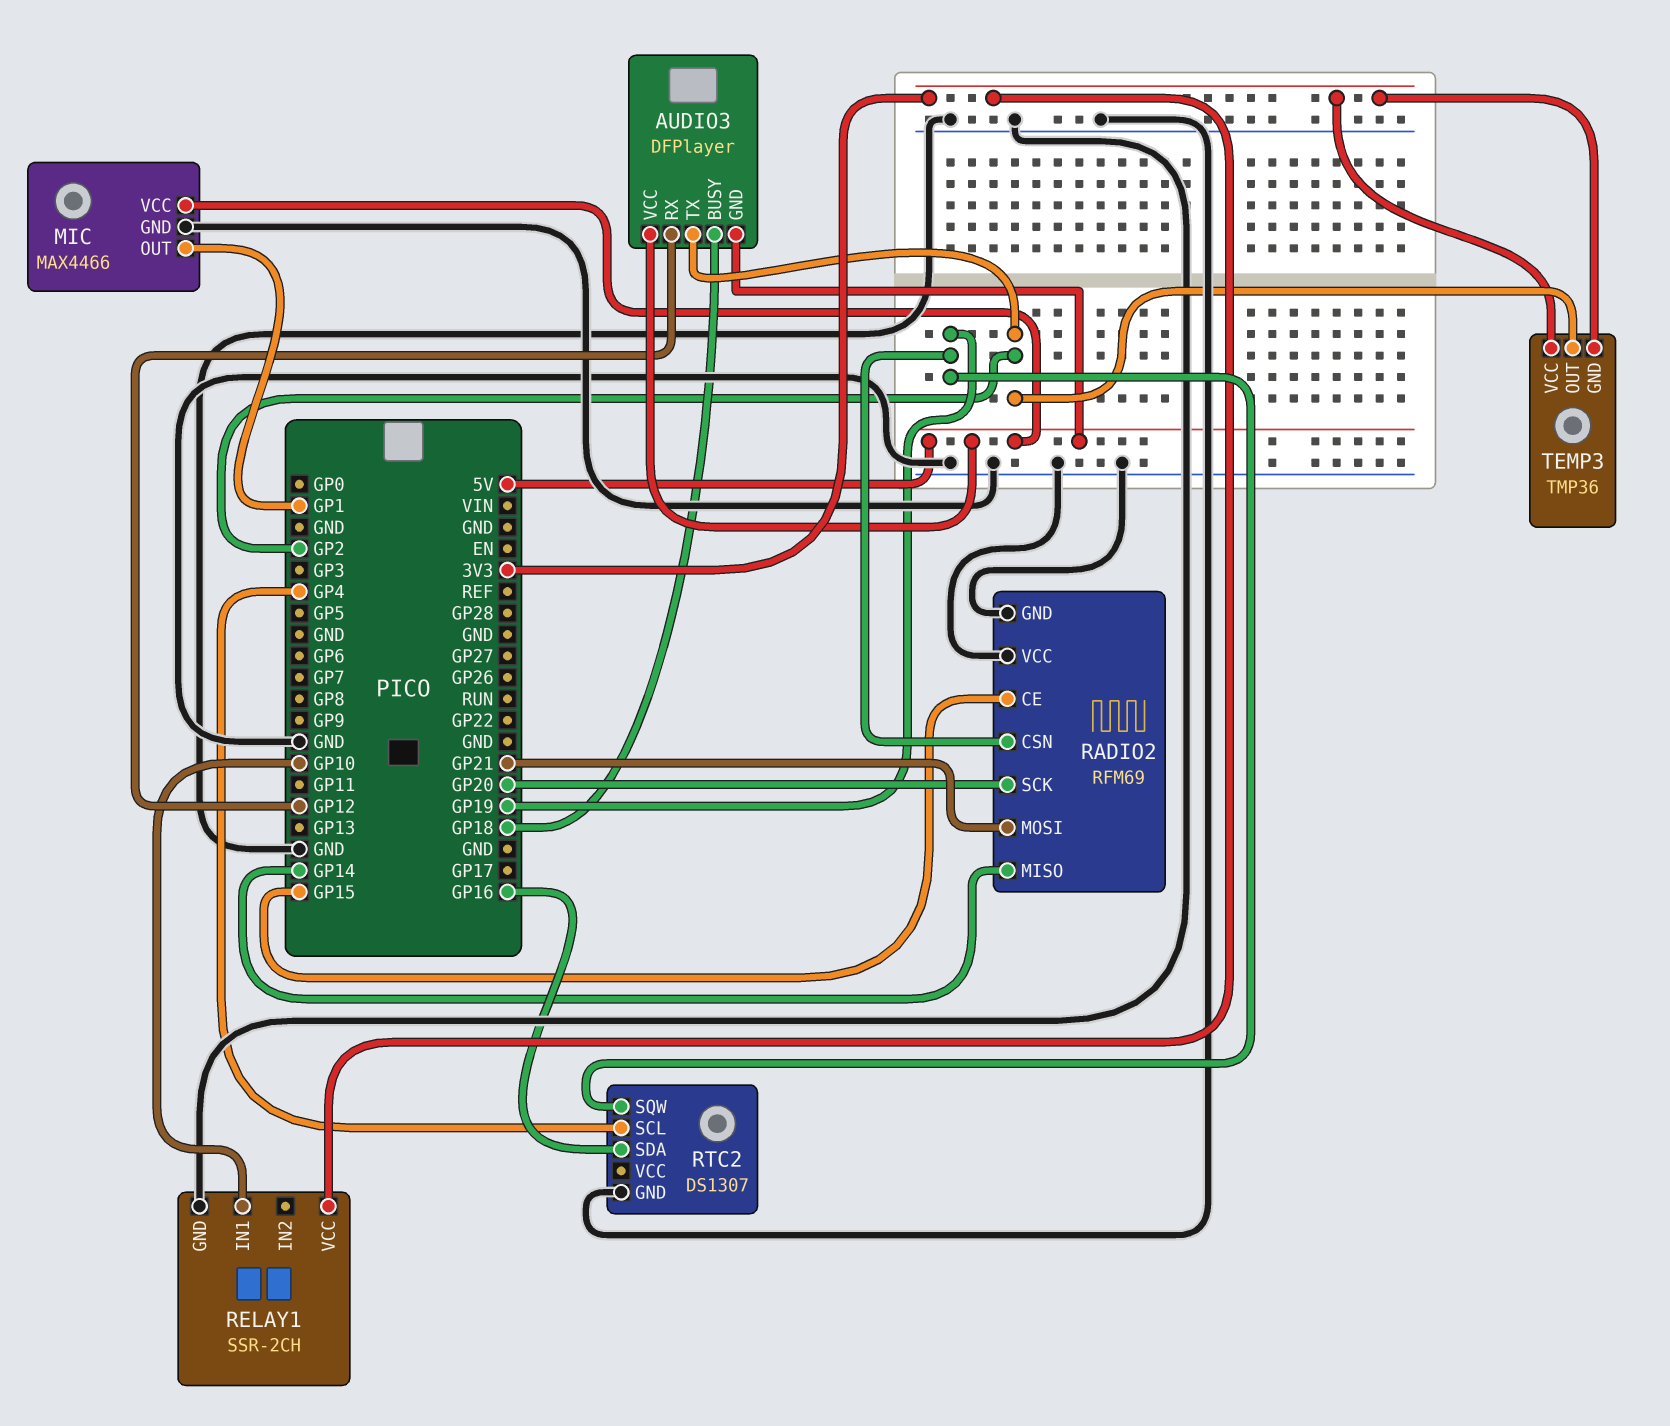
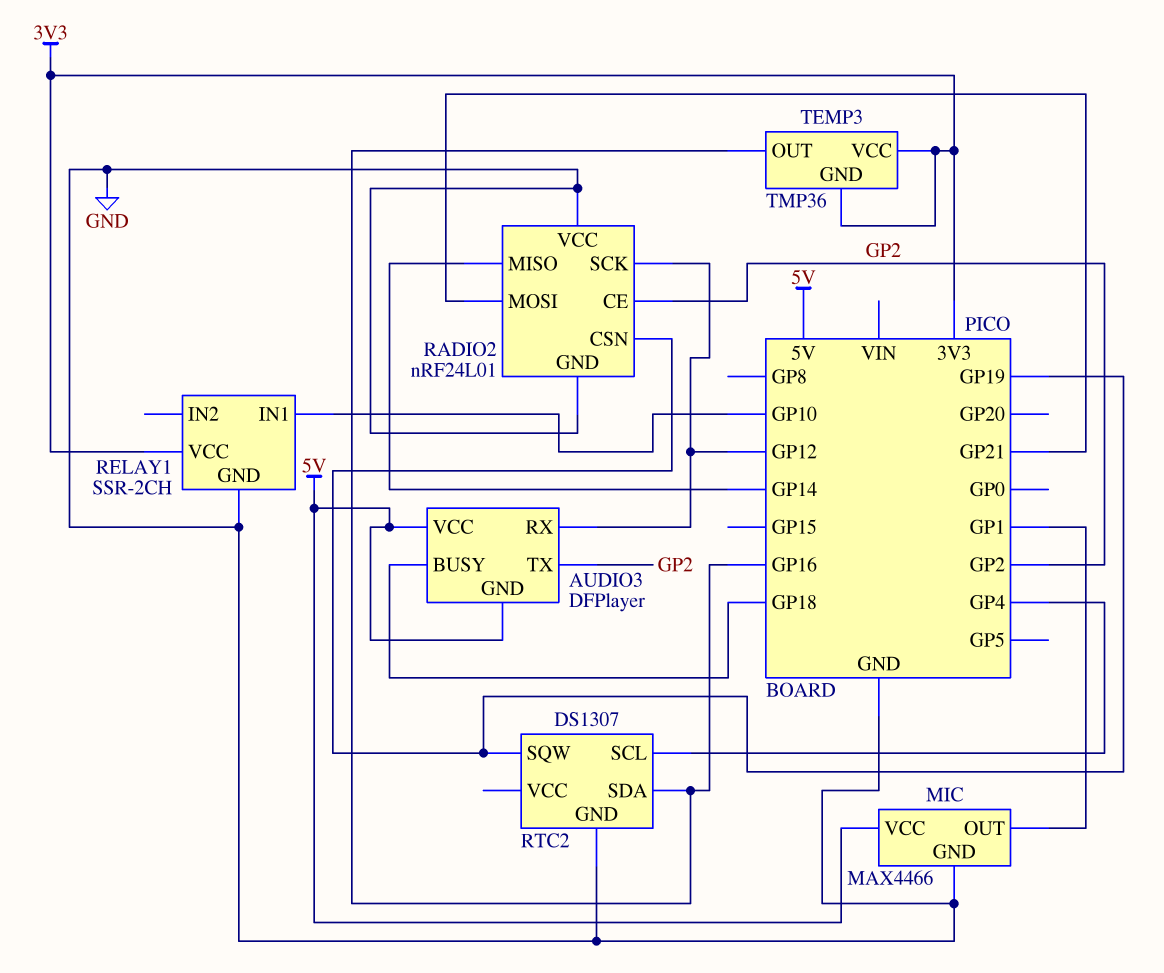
RADIO2: RFM69 -> nRF24L01
RADIO2 pin CE: GP15 -> GP2
RADIO2 pin SCK: GP20 -> GP12
TEMP3 pin OUT: GP2 -> GP16

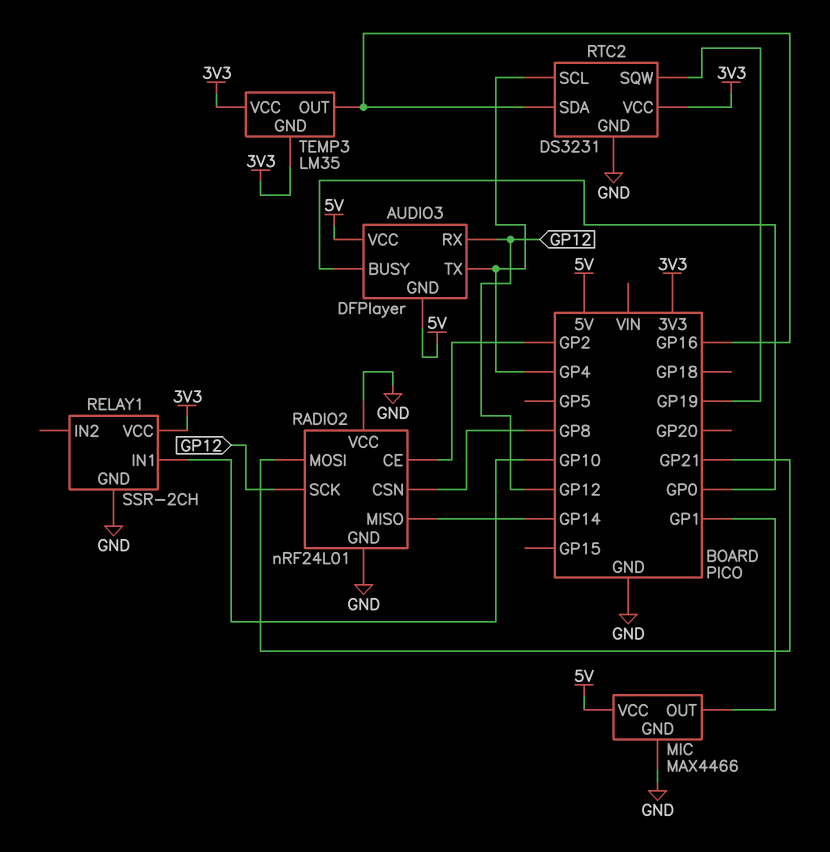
AUDIO3 pin BUSY: GP18 -> GP0
AUDIO3 pin TX: GP2 -> GP4
RADIO2 pin CSN: GP19 -> GP8
RTC2: DS1307 -> DS3231
RTC2 pin VCC: none -> 3V3
TEMP3: TMP36 -> LM35

